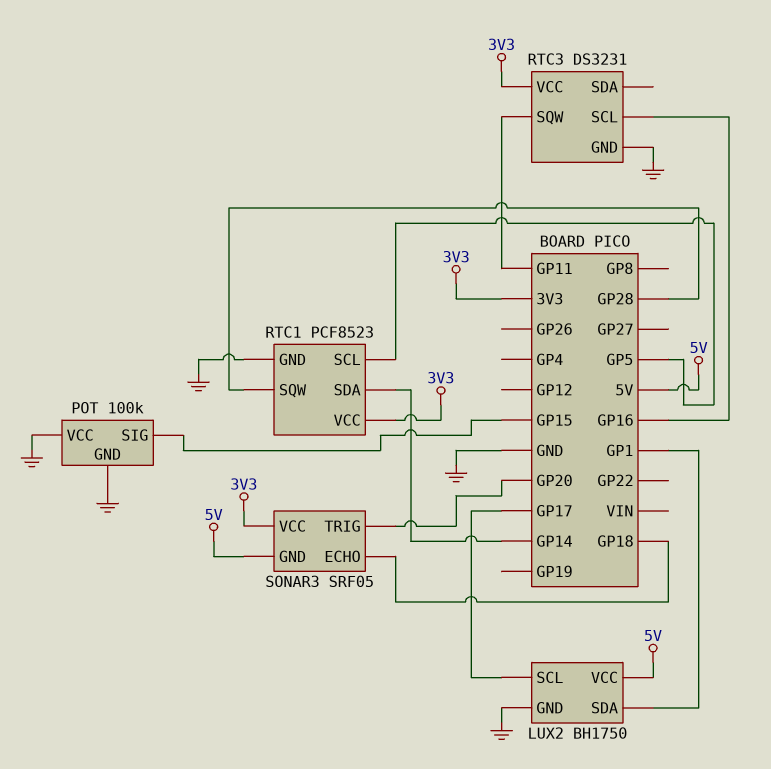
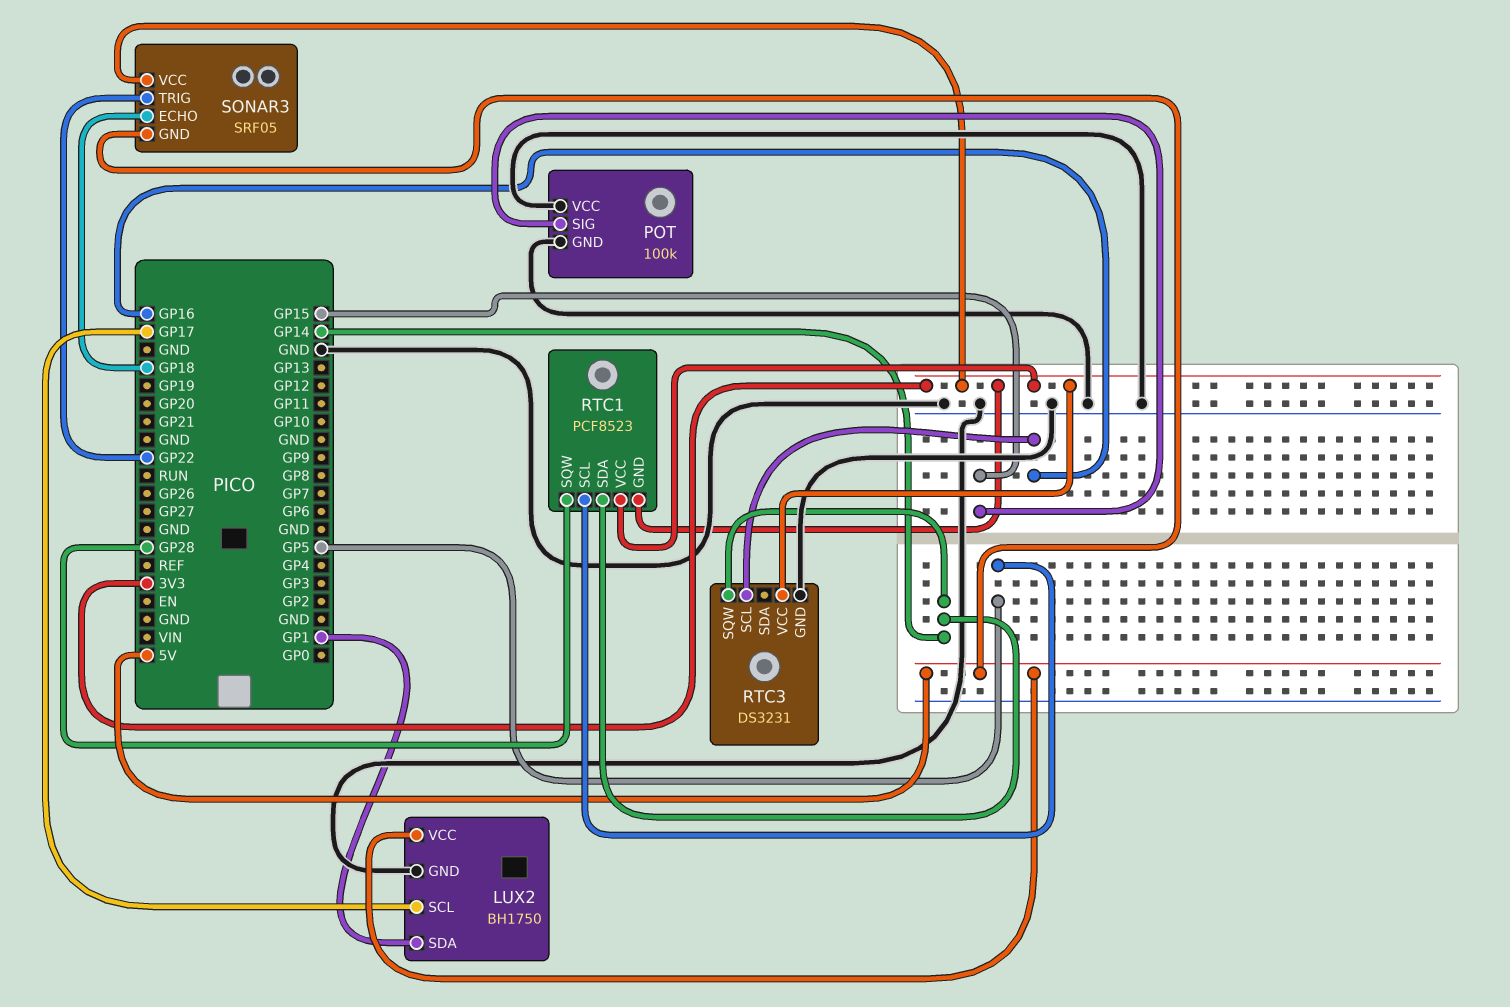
RTC1 pin GND: GND -> 3V3
RTC3 pin SQW: GP11 -> GP14
SONAR3 pin TRIG: GP20 -> GP22

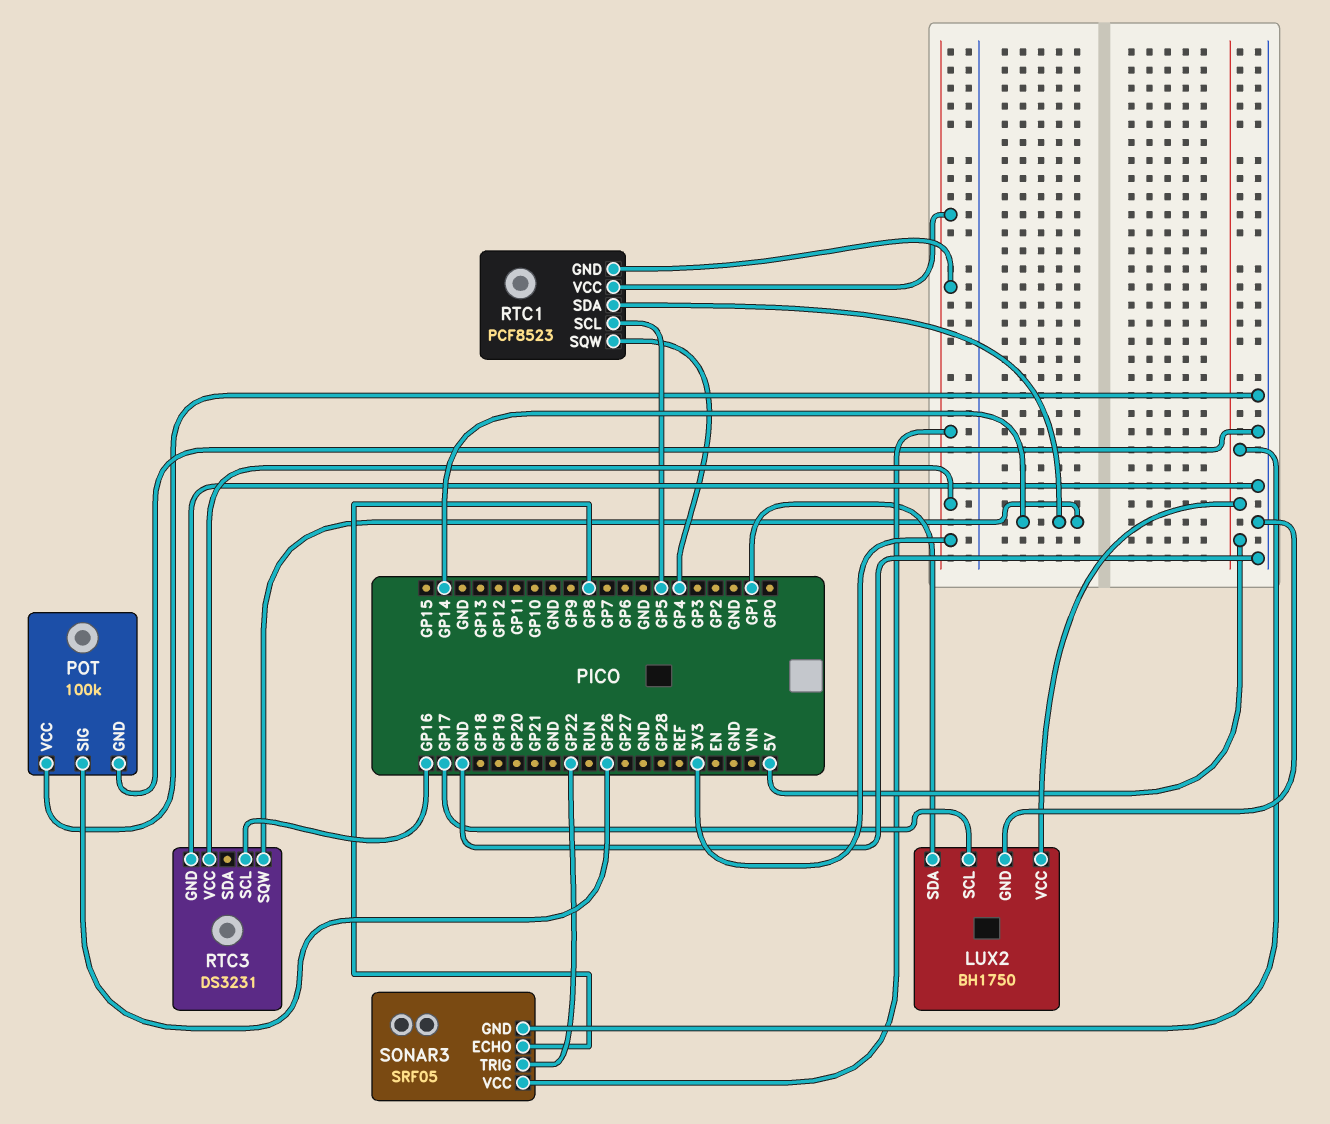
POT pin SIG: GP15 -> GP26
RTC1 pin SQW: GP28 -> GP4
SONAR3 pin ECHO: GP18 -> GP8

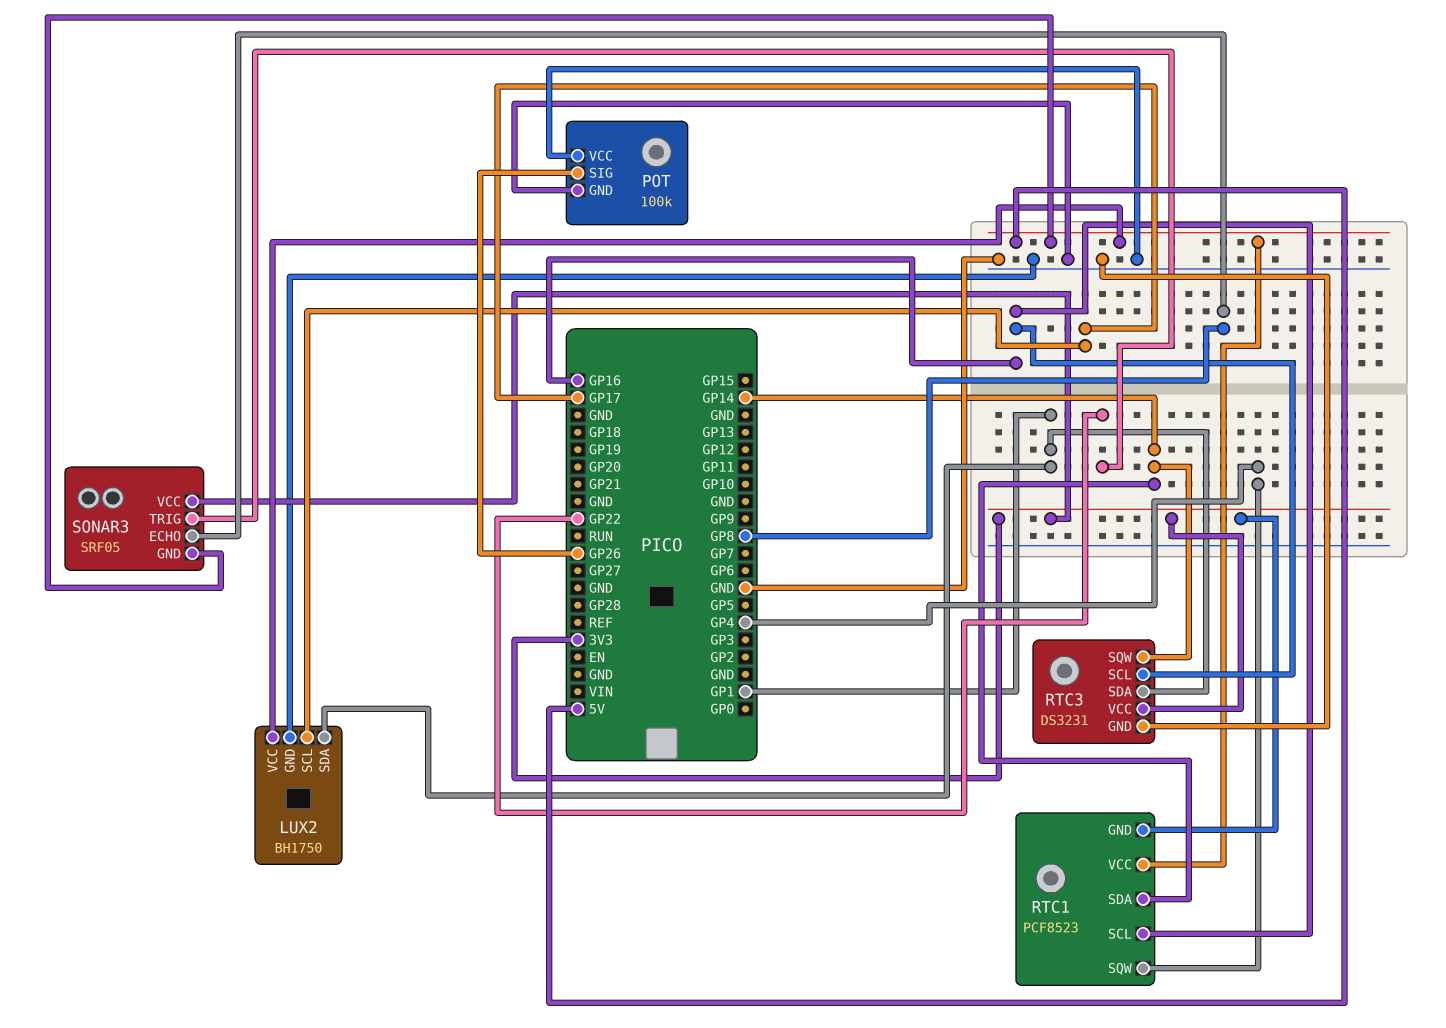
RTC1 pin SCL: GP5 -> GP16
RTC1 pin VCC: 3V3 -> 5V
RTC3 pin SDA: none -> GP1

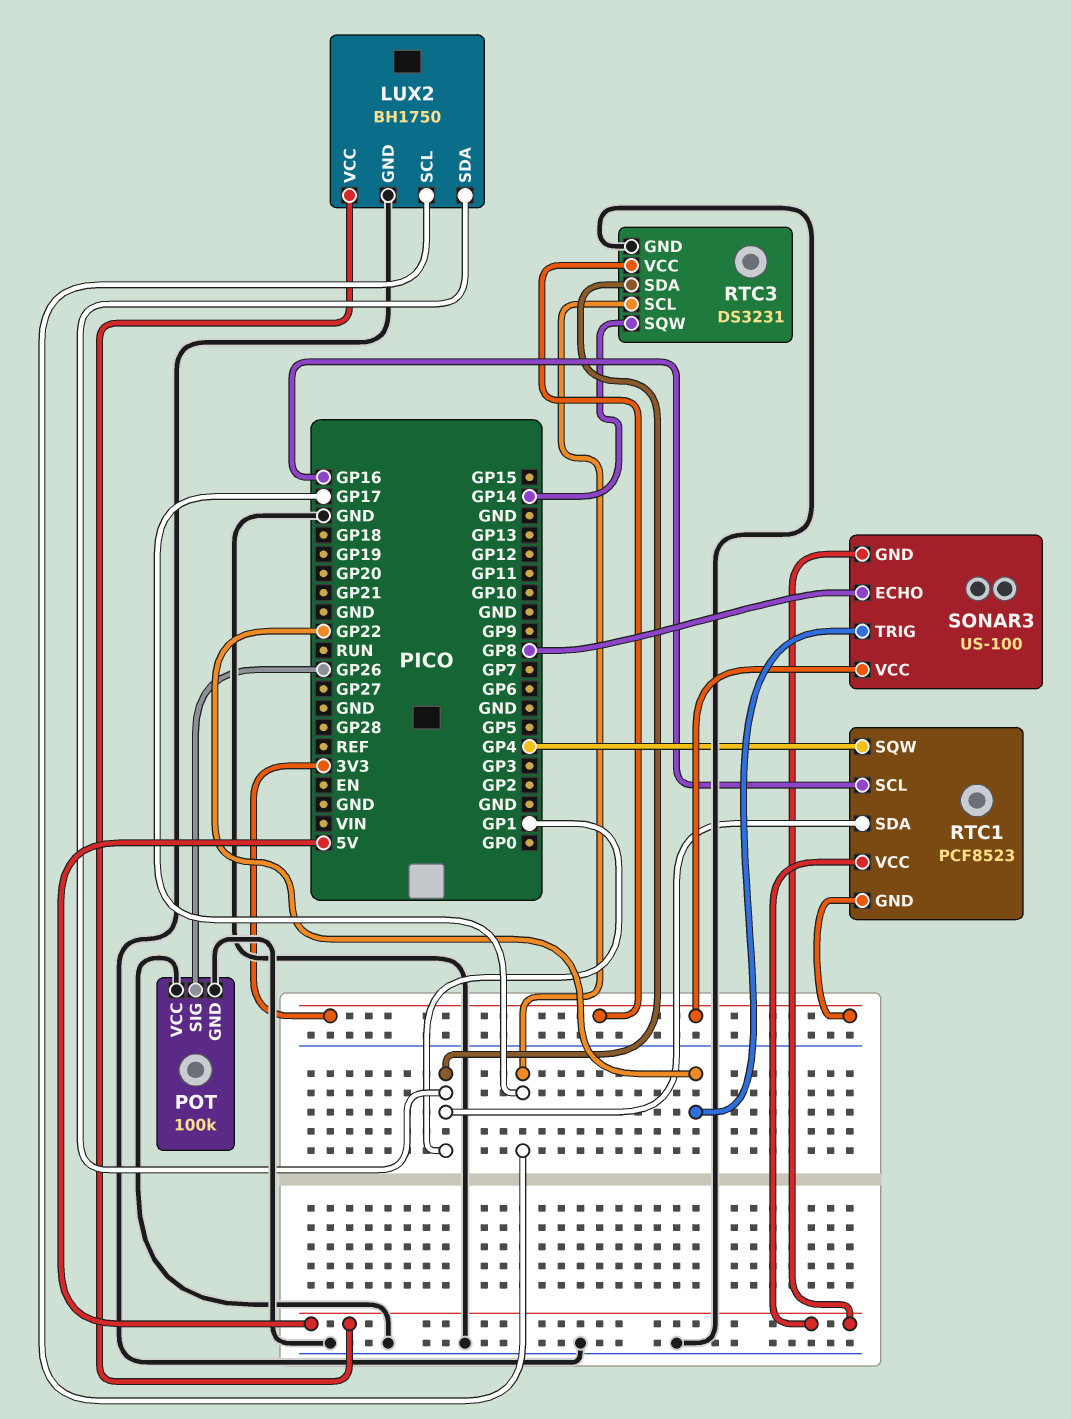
RTC1 pin SDA: GP14 -> GP1
RTC3 pin SCL: GP16 -> GP17
SONAR3: SRF05 -> US-100

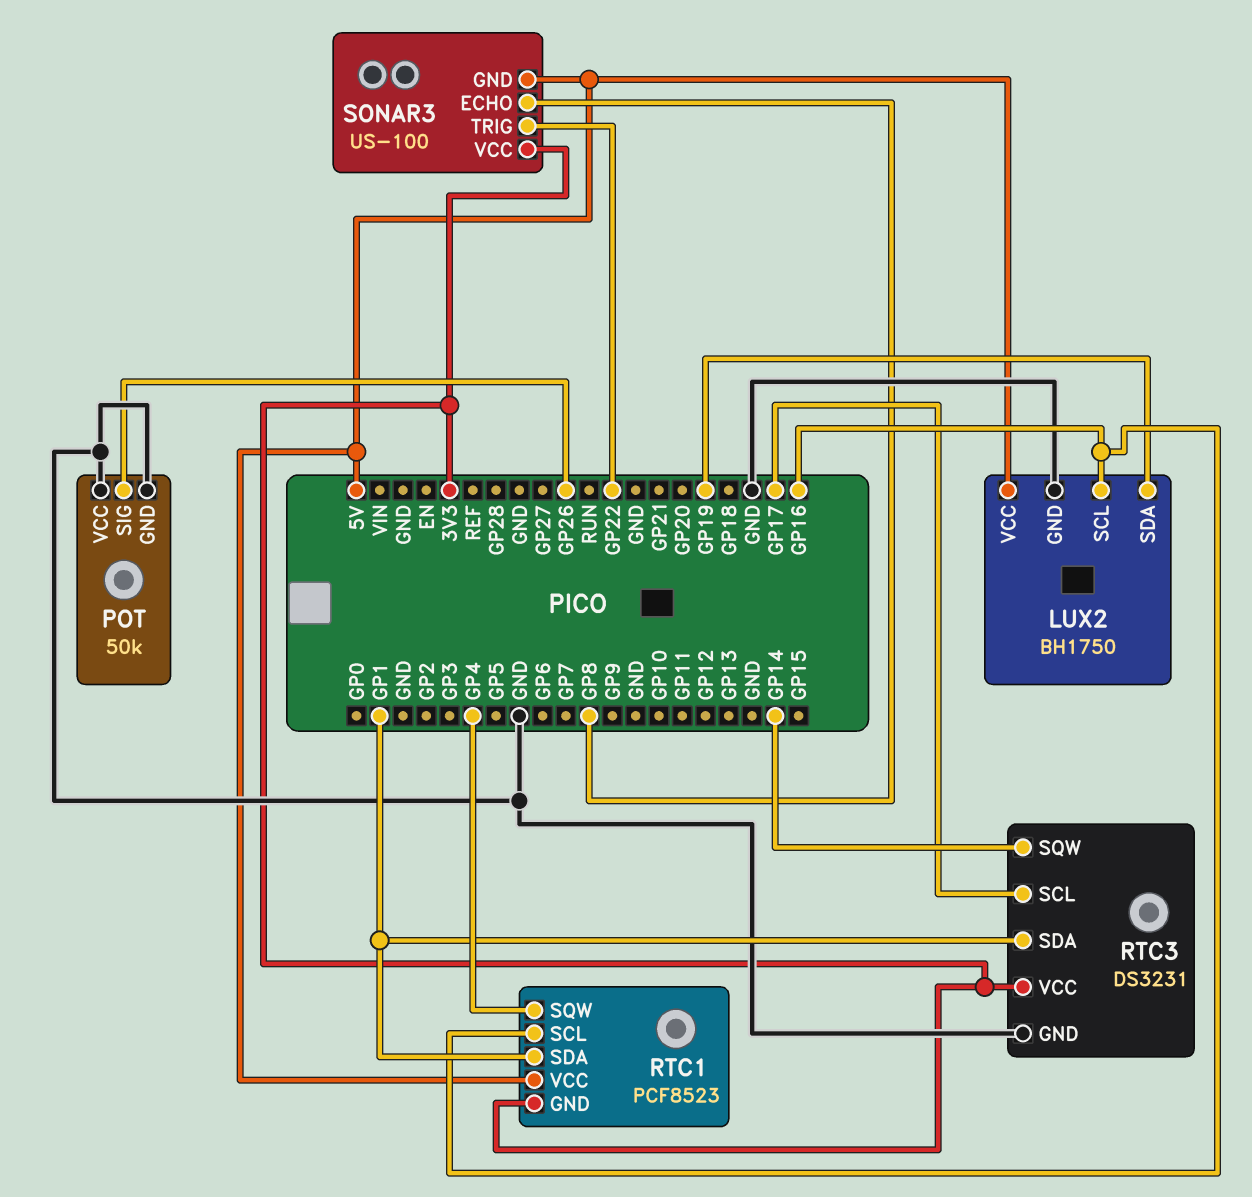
LUX2 pin SCL: GP17 -> GP16
LUX2 pin SDA: GP1 -> GP19
POT: 100k -> 50k

